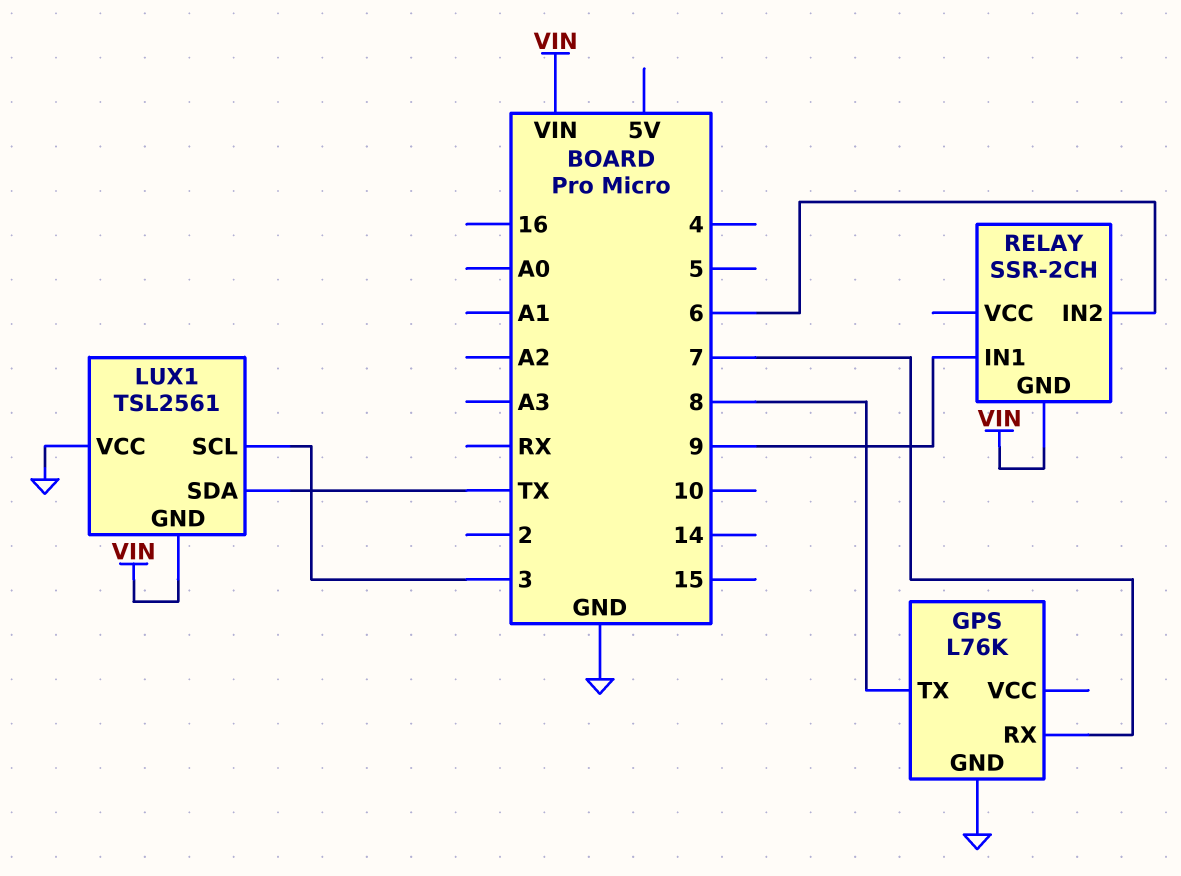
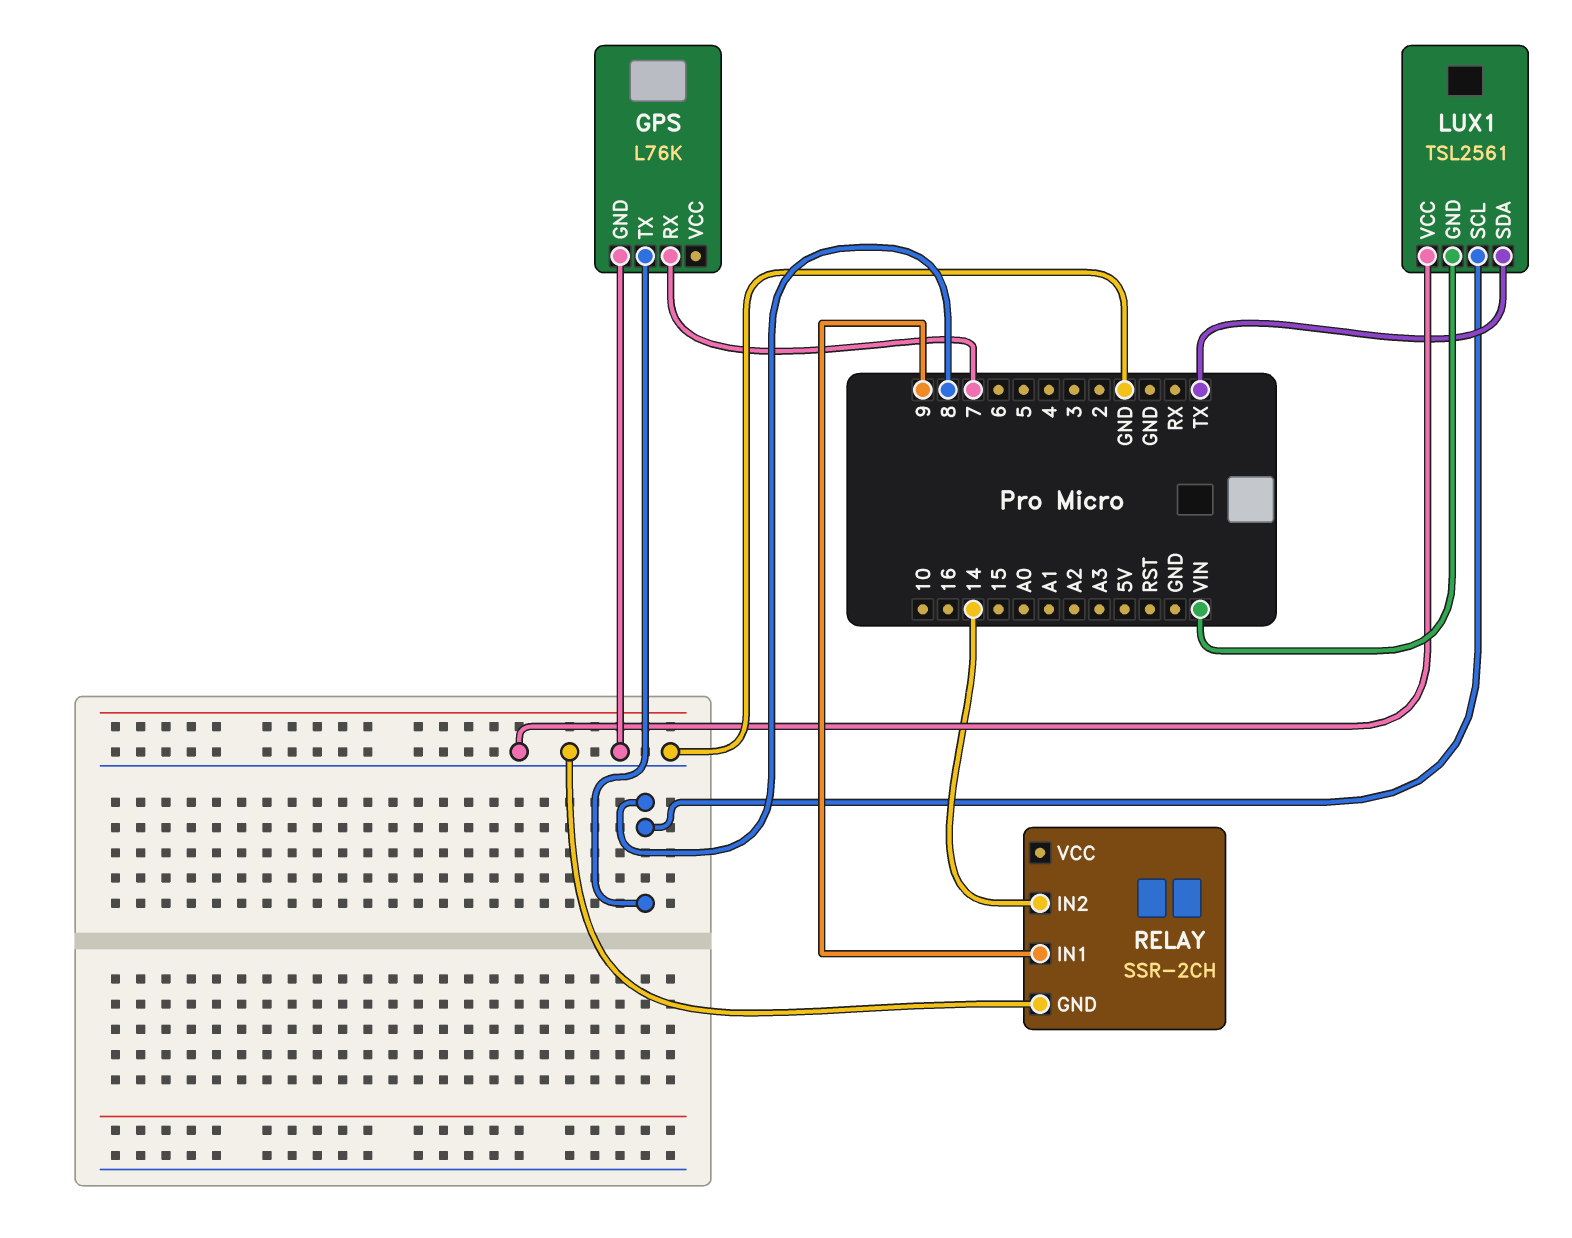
LUX1 pin SCL: 3 -> 8
RELAY pin GND: VIN -> GND
RELAY pin IN2: 6 -> 14

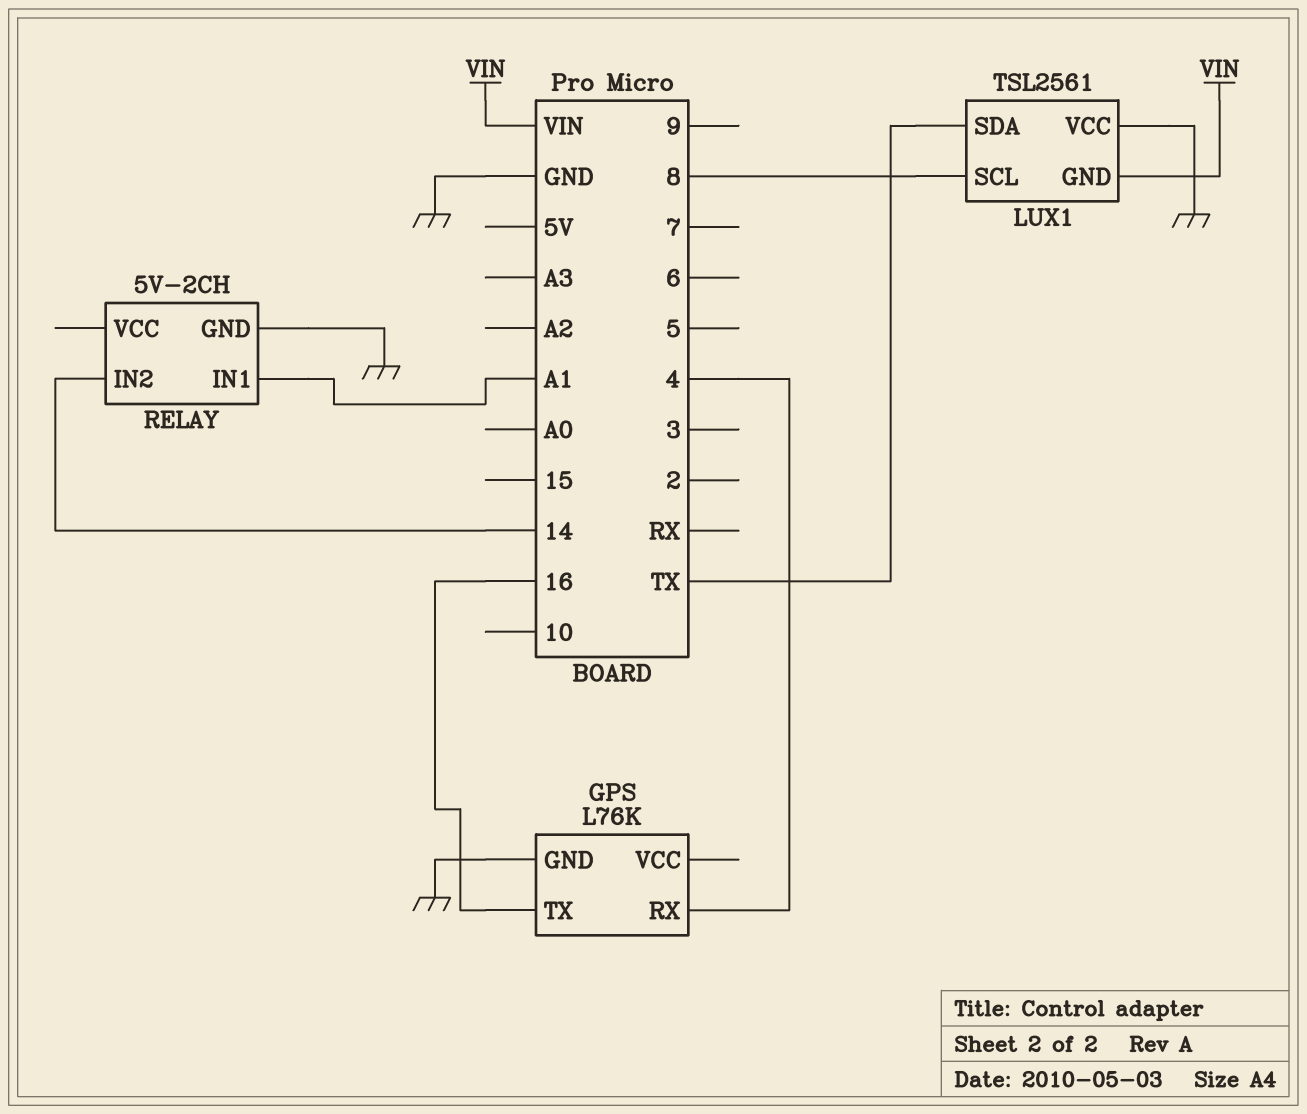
GPS pin RX: 7 -> 4
GPS pin TX: 8 -> 16
RELAY: SSR-2CH -> 5V-2CH
RELAY pin IN1: 9 -> A1

